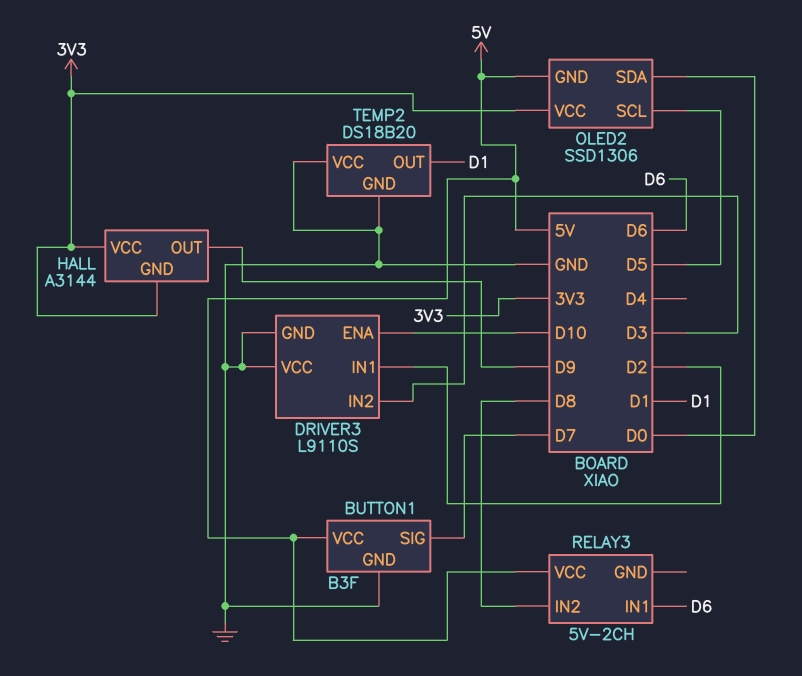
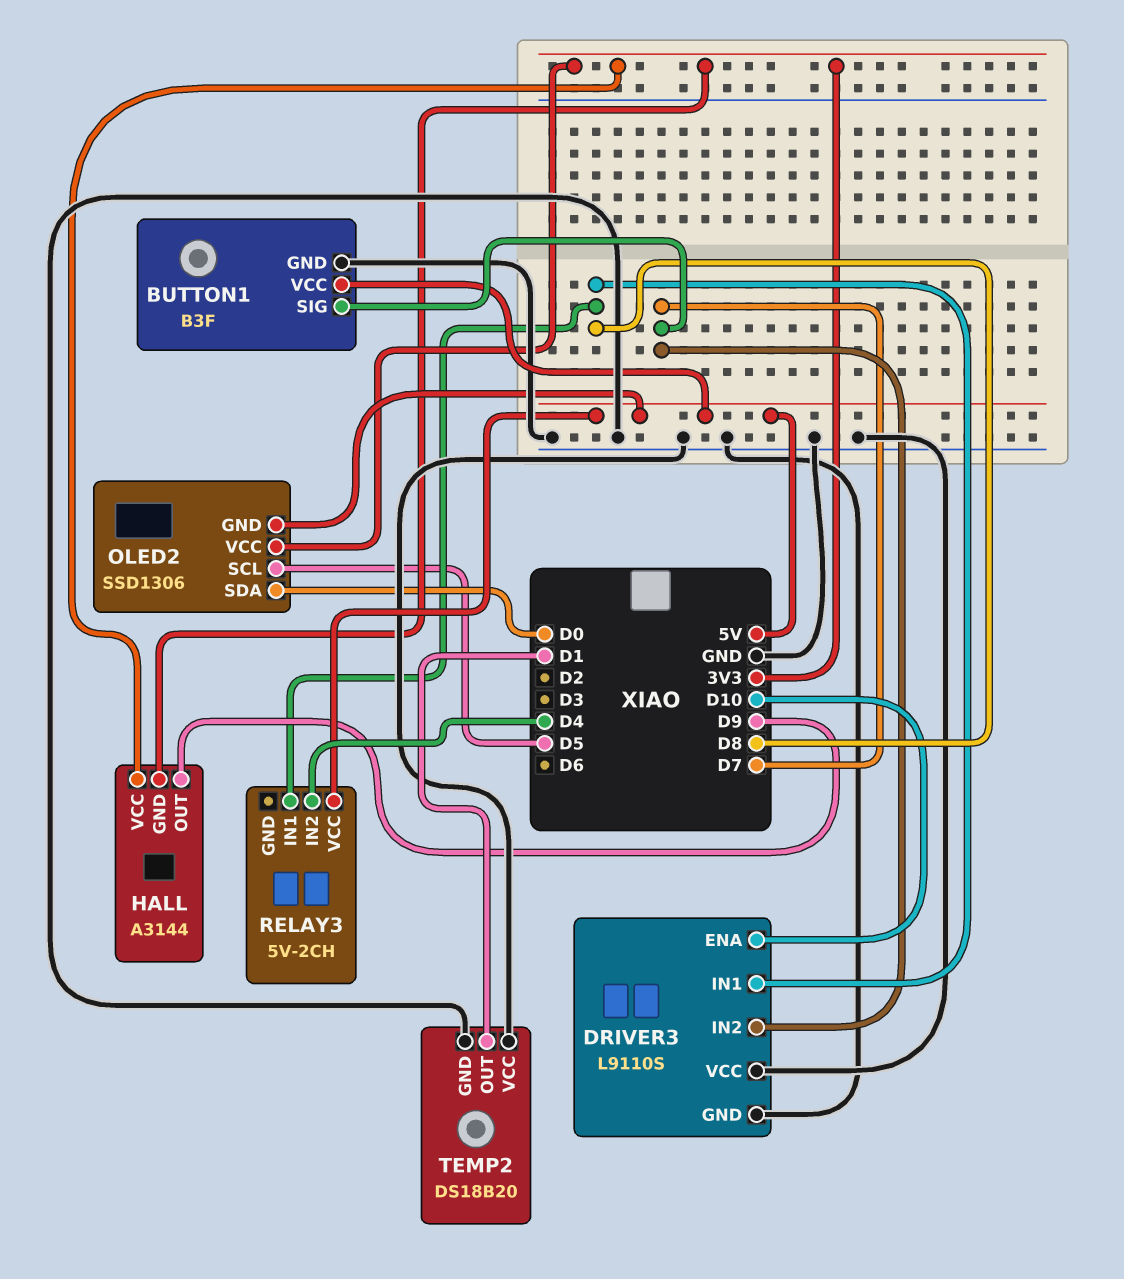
DRIVER3 pin IN1: D2 -> D8
DRIVER3 pin IN2: D3 -> D7
RELAY3 pin IN1: D6 -> D8
RELAY3 pin IN2: D8 -> D4

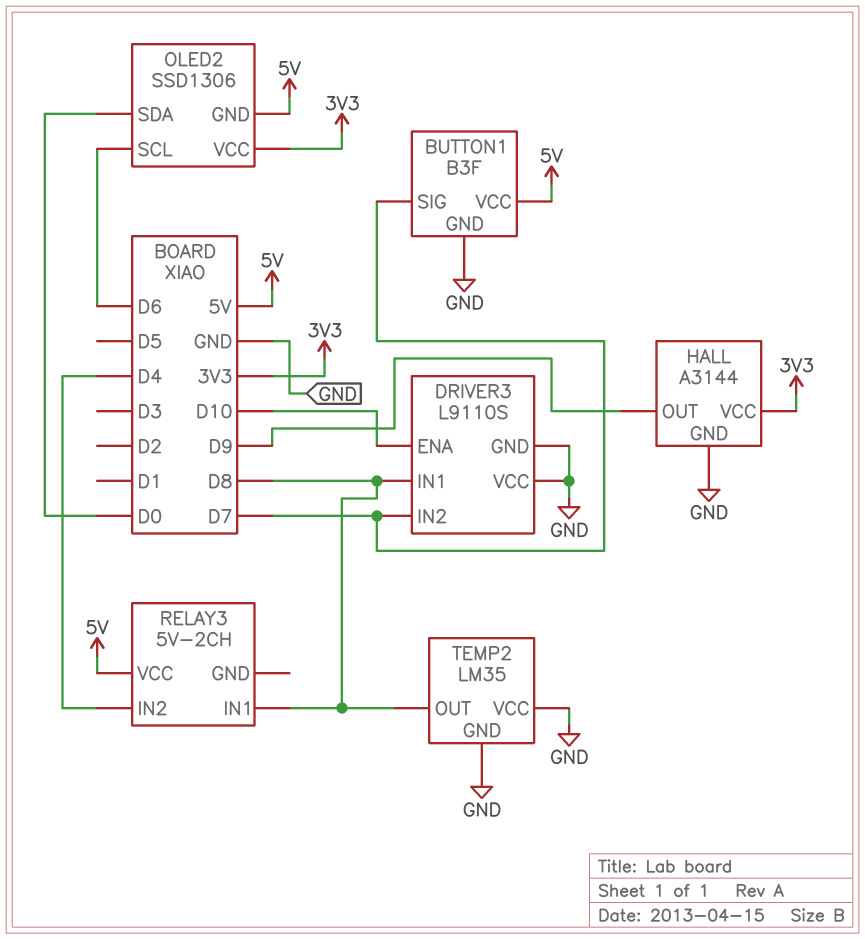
HALL pin GND: 3V3 -> GND
OLED2 pin SCL: D5 -> D6
TEMP2: DS18B20 -> LM35
TEMP2 pin OUT: D1 -> D8

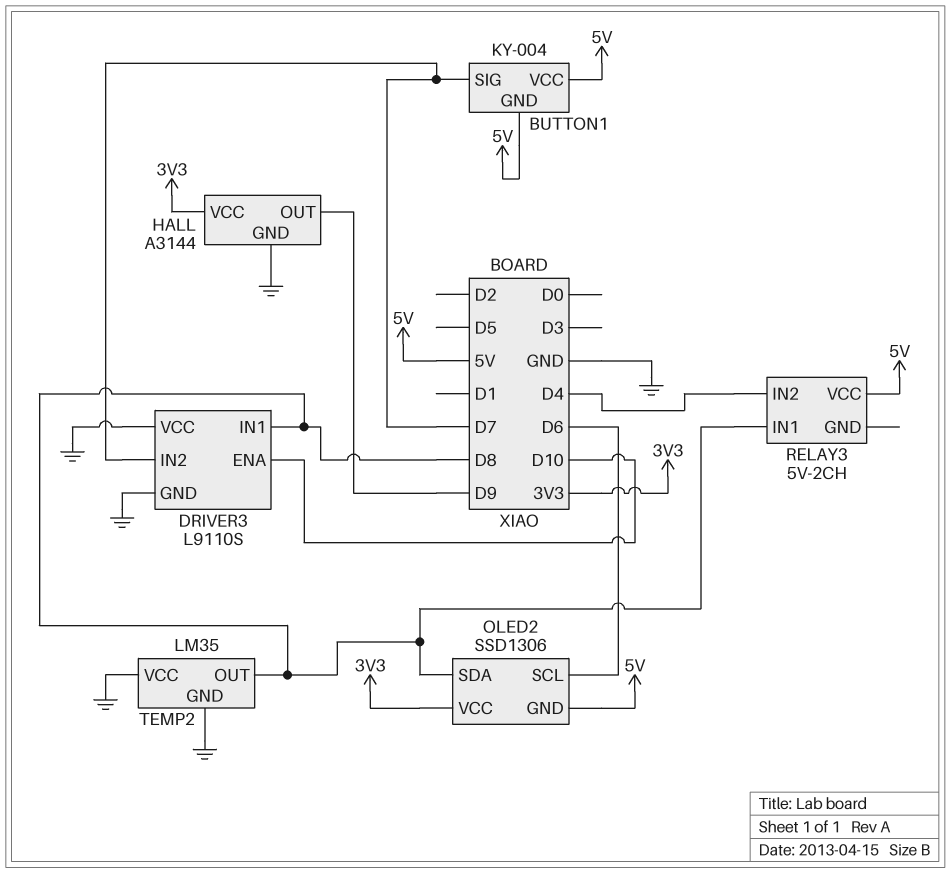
BUTTON1: B3F -> KY-004
BUTTON1 pin GND: GND -> 5V
OLED2 pin SDA: D0 -> D8

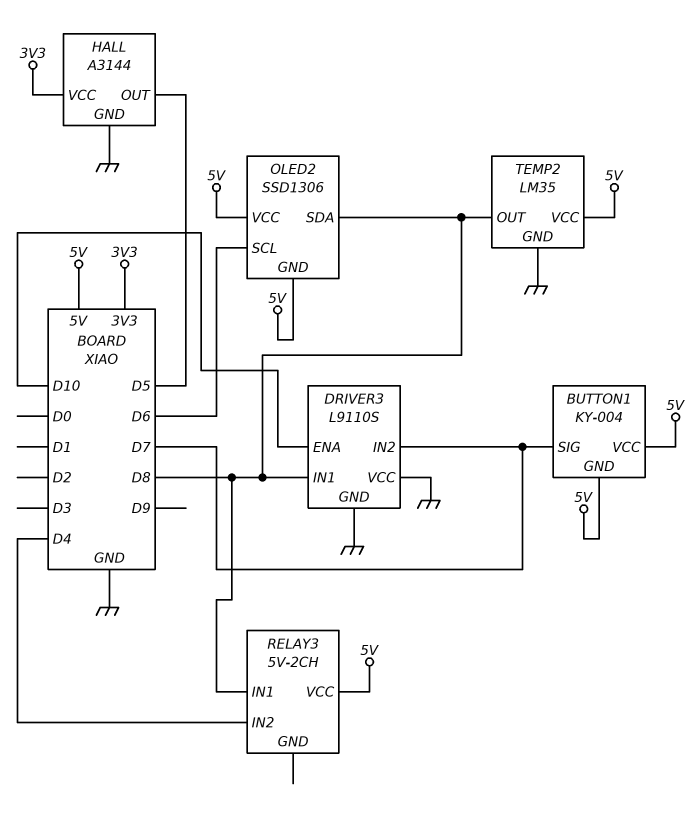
HALL pin OUT: D9 -> D5
OLED2 pin VCC: 3V3 -> 5V
TEMP2 pin VCC: GND -> 5V

